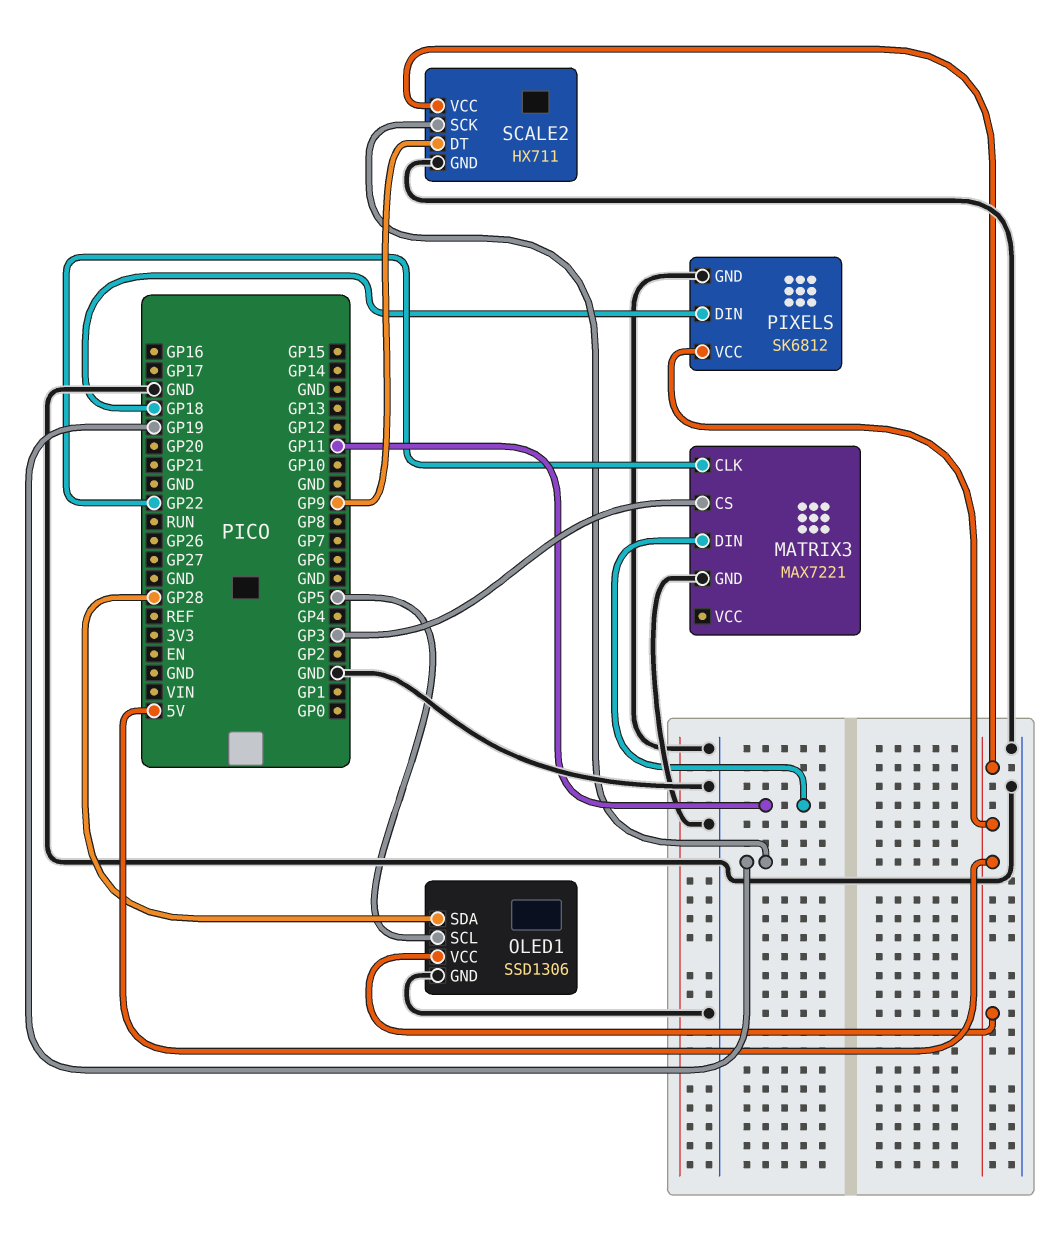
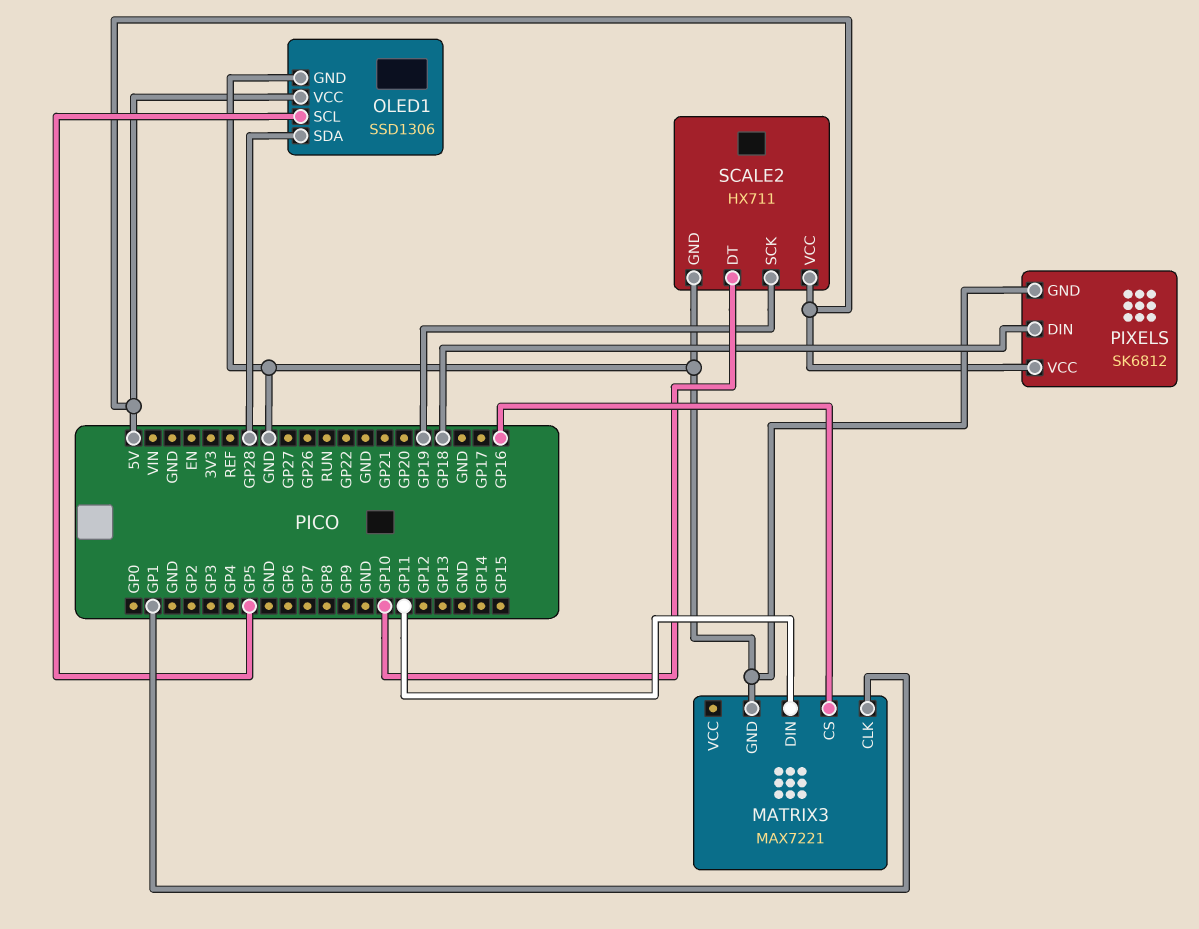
MATRIX3 pin CLK: GP22 -> GP1
MATRIX3 pin CS: GP3 -> GP16
SCALE2 pin DT: GP9 -> GP10

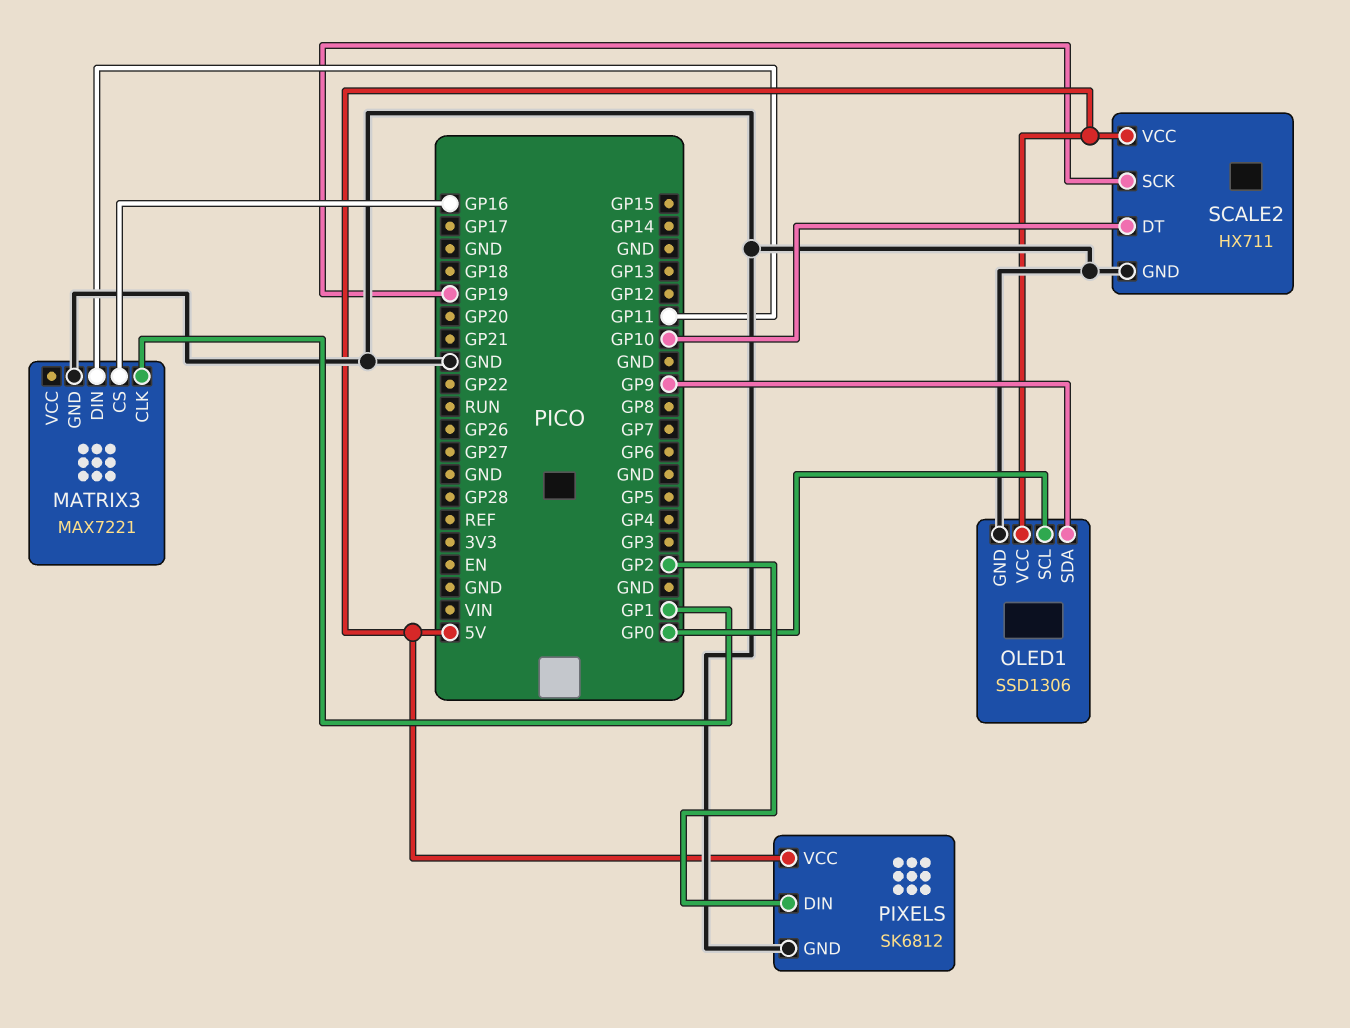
OLED1 pin SCL: GP5 -> GP0
OLED1 pin SDA: GP28 -> GP9
PIXELS pin DIN: GP18 -> GP2

